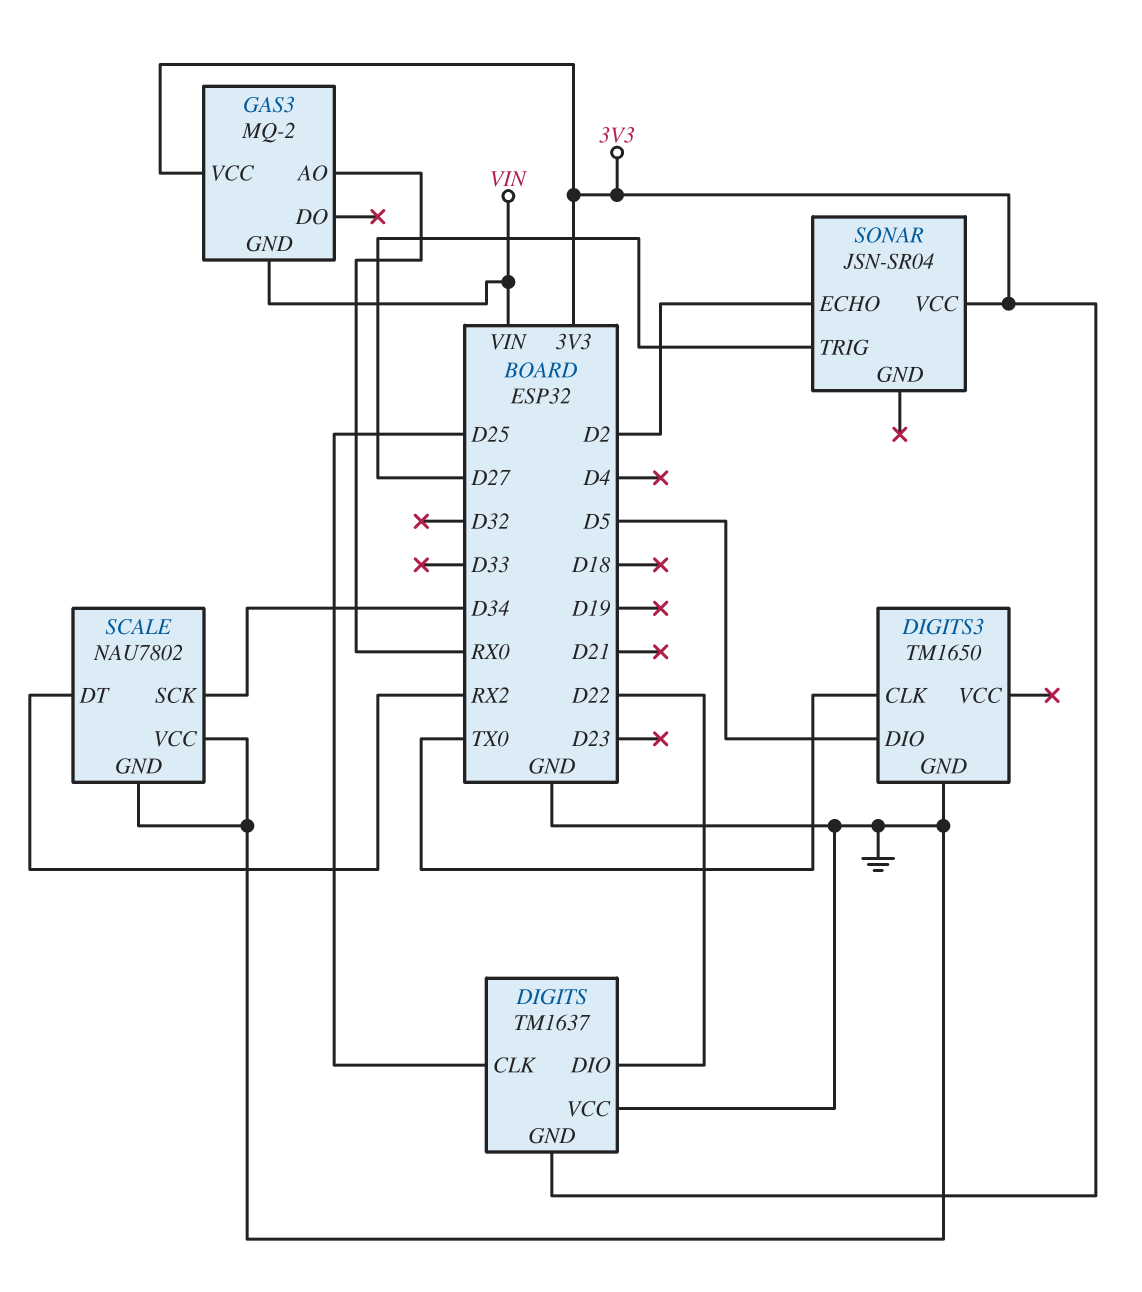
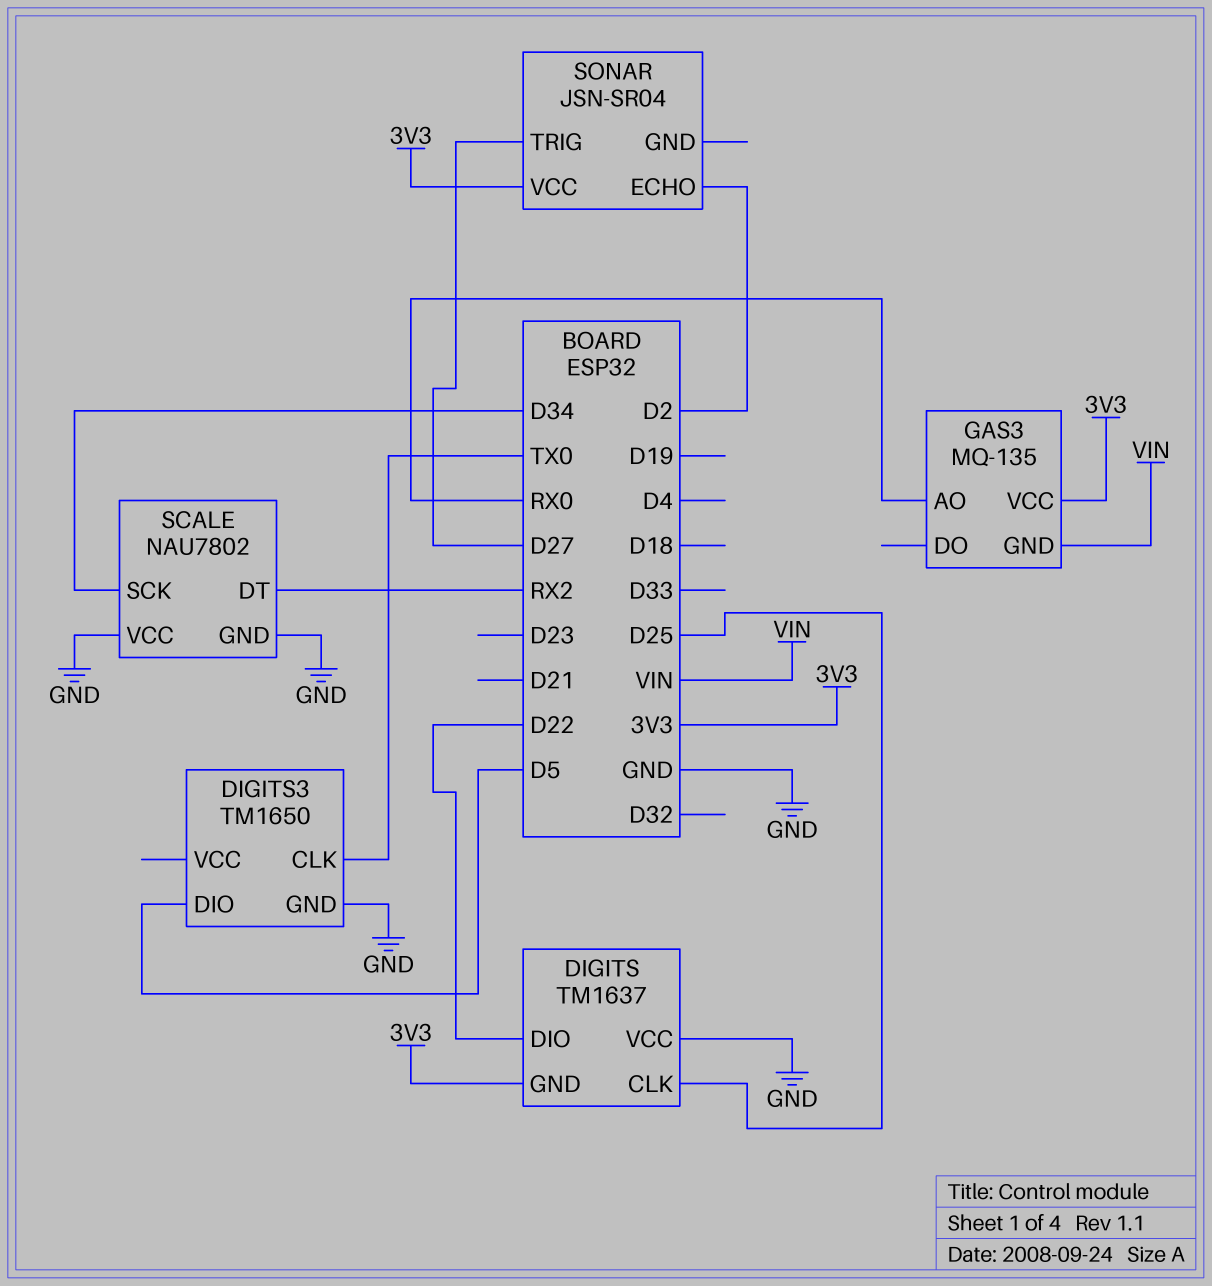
GAS3: MQ-2 -> MQ-135

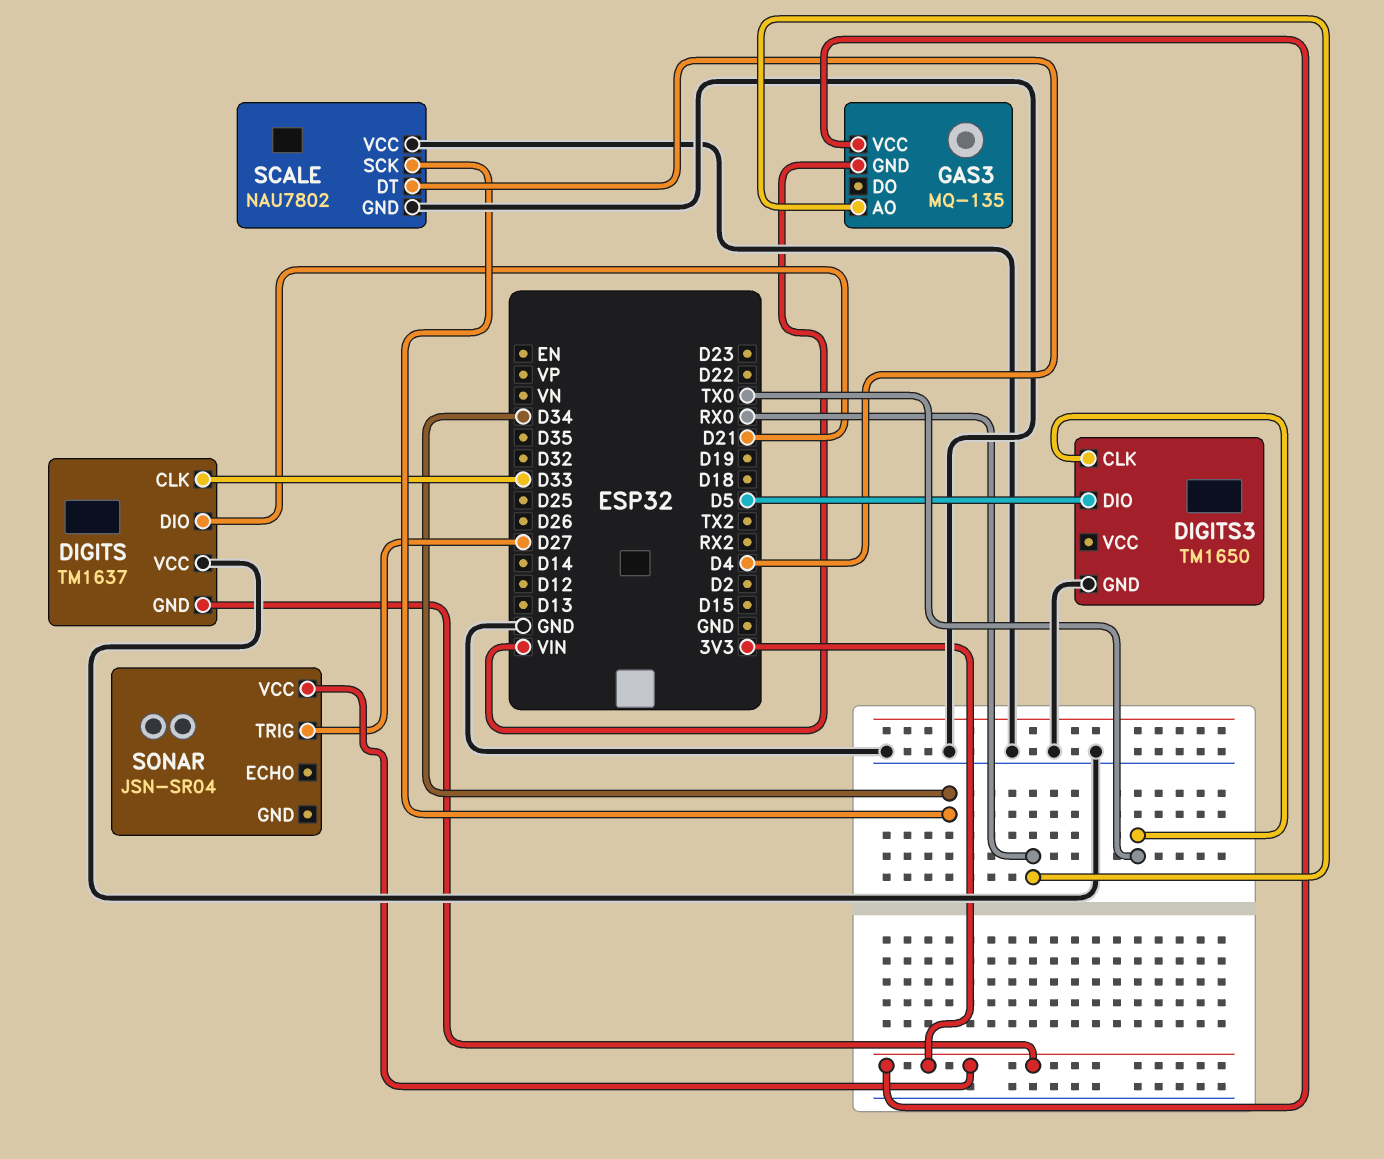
DIGITS pin CLK: D25 -> D33
DIGITS pin DIO: D22 -> D21
SCALE pin DT: RX2 -> D4
SONAR pin ECHO: D2 -> none

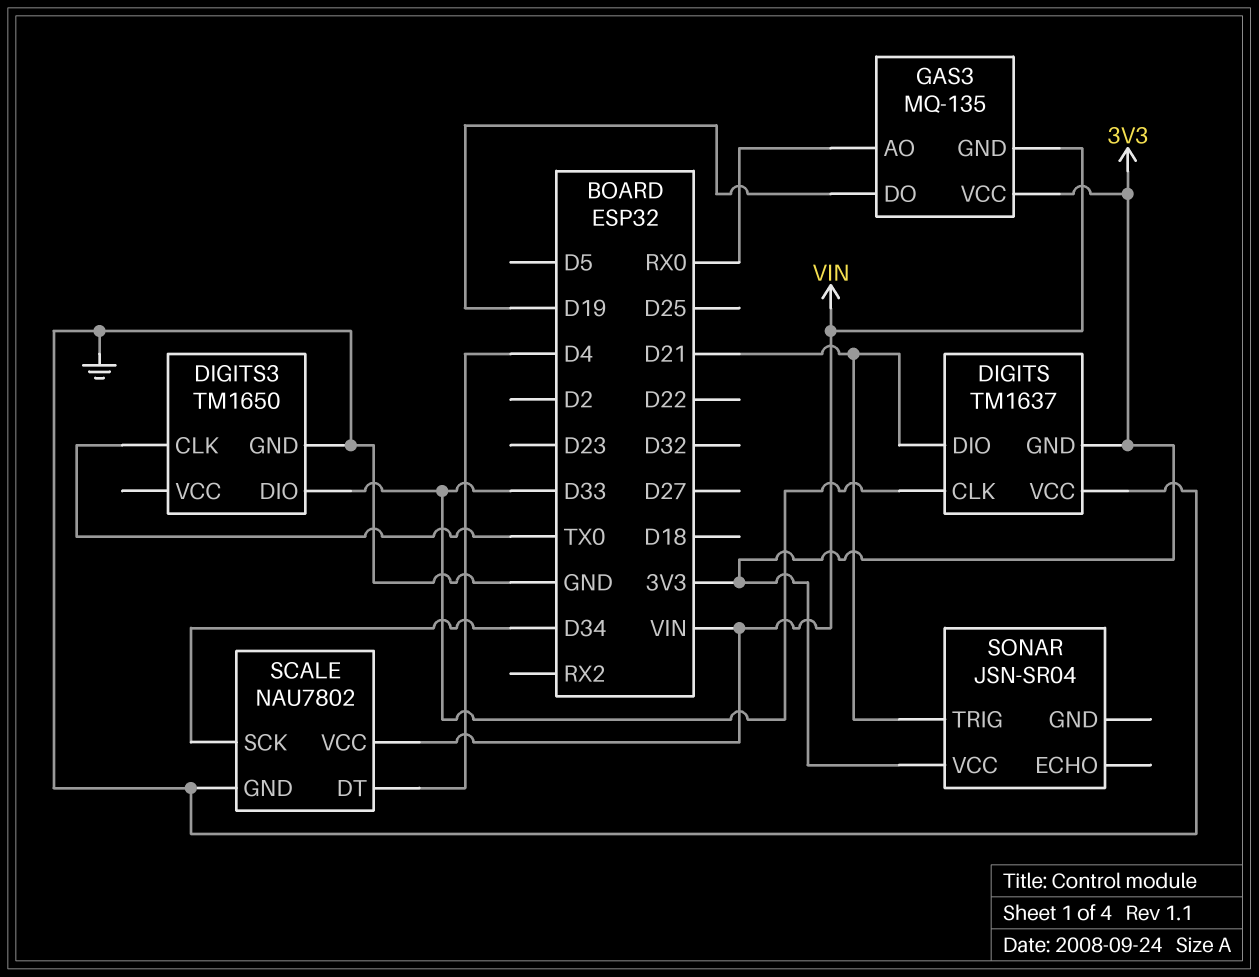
DIGITS3 pin DIO: D5 -> D33
GAS3 pin DO: none -> D19
SCALE pin VCC: GND -> VIN
SONAR pin TRIG: D27 -> D21

